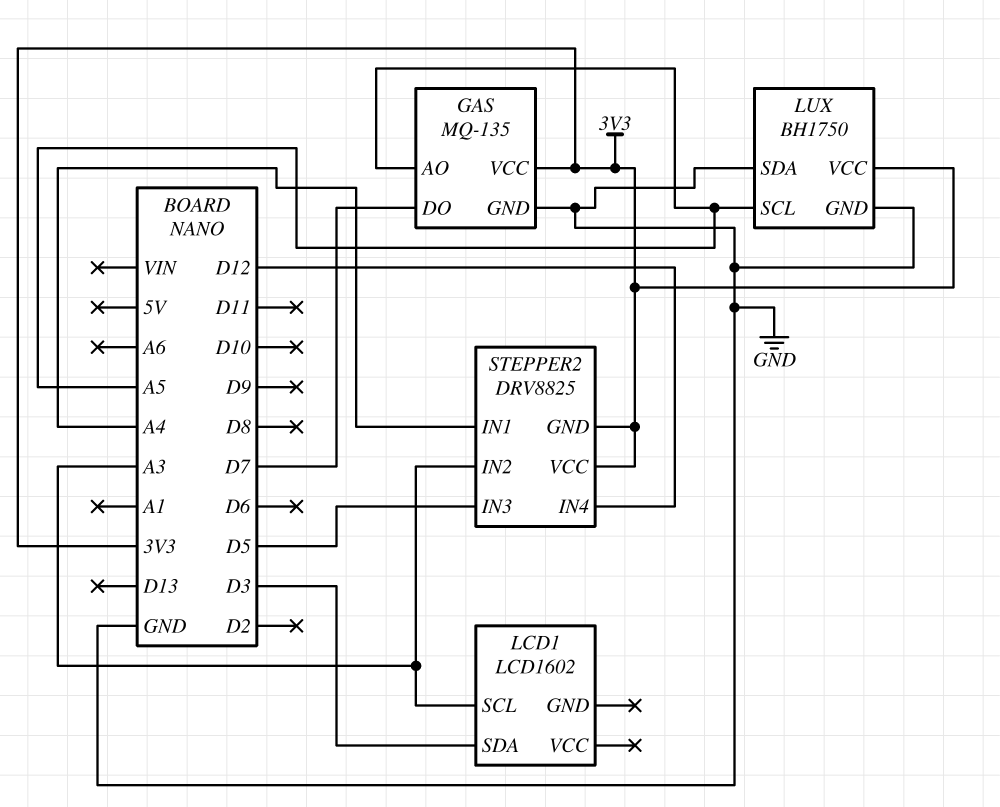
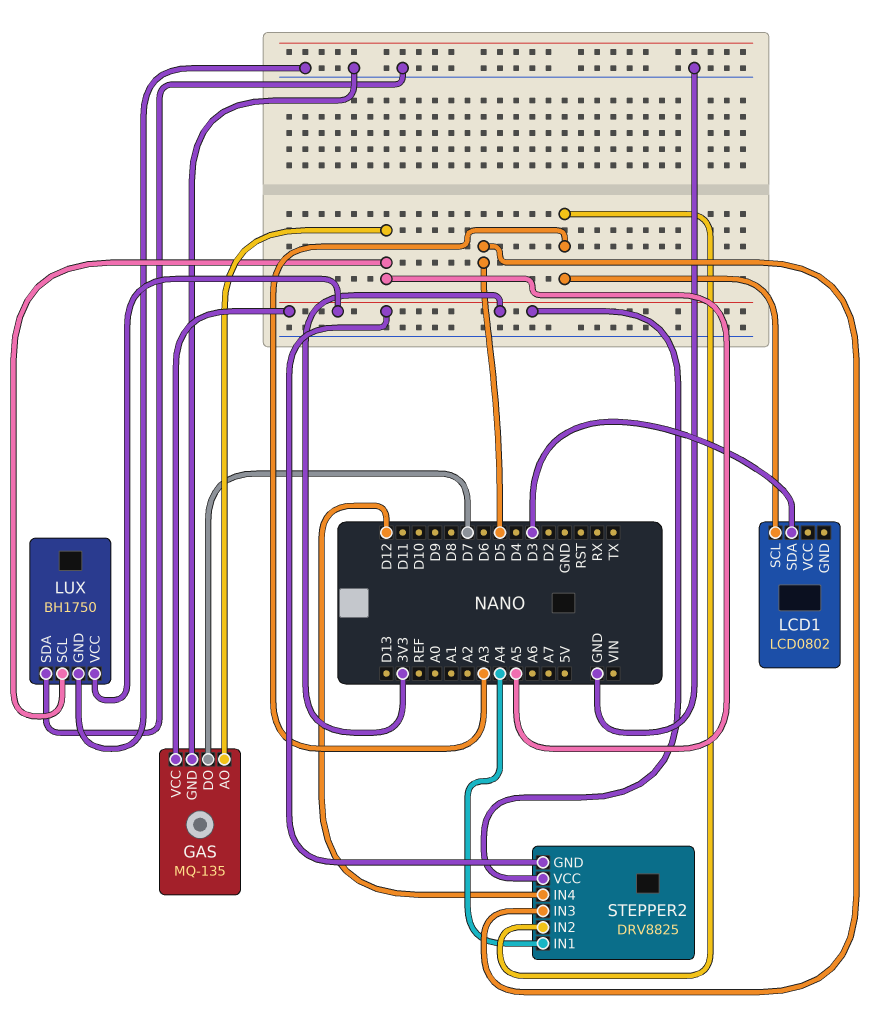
LCD1: LCD1602 -> LCD0802

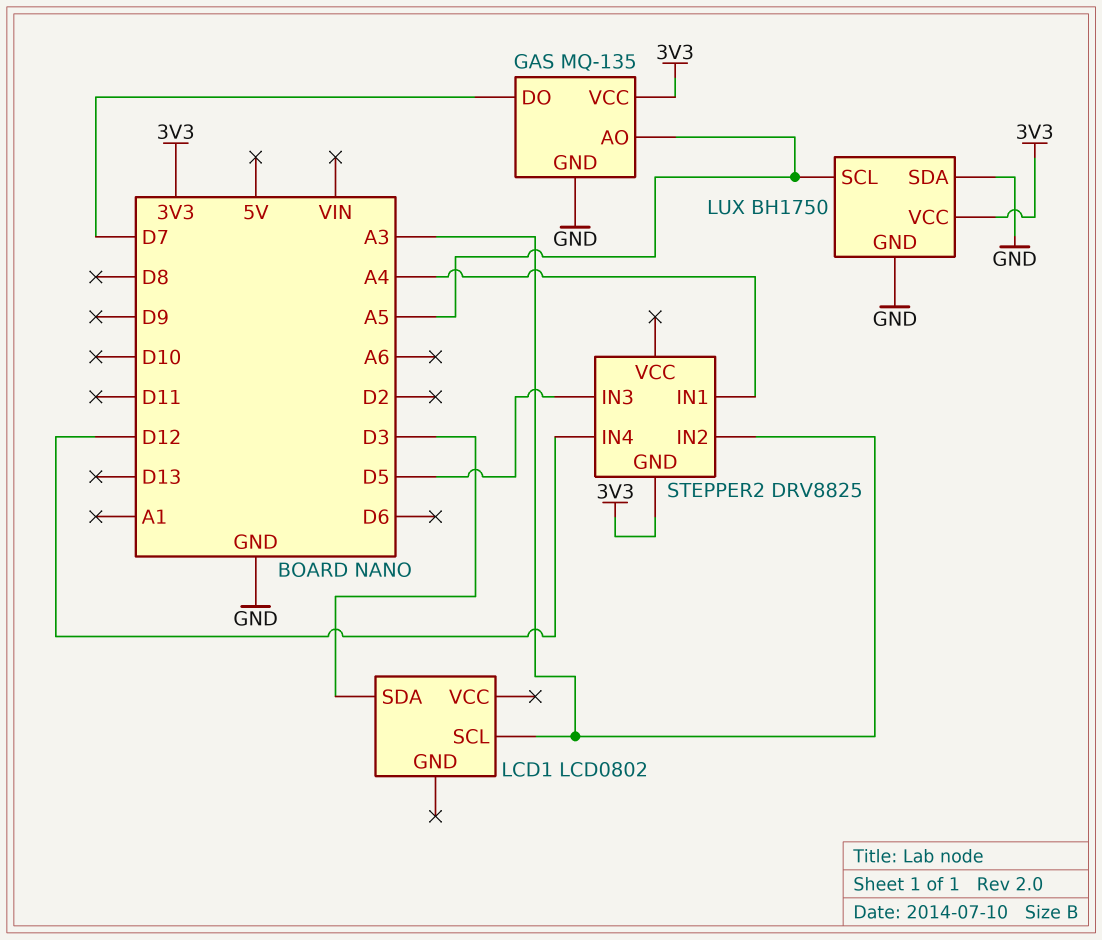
STEPPER2 pin VCC: 3V3 -> none

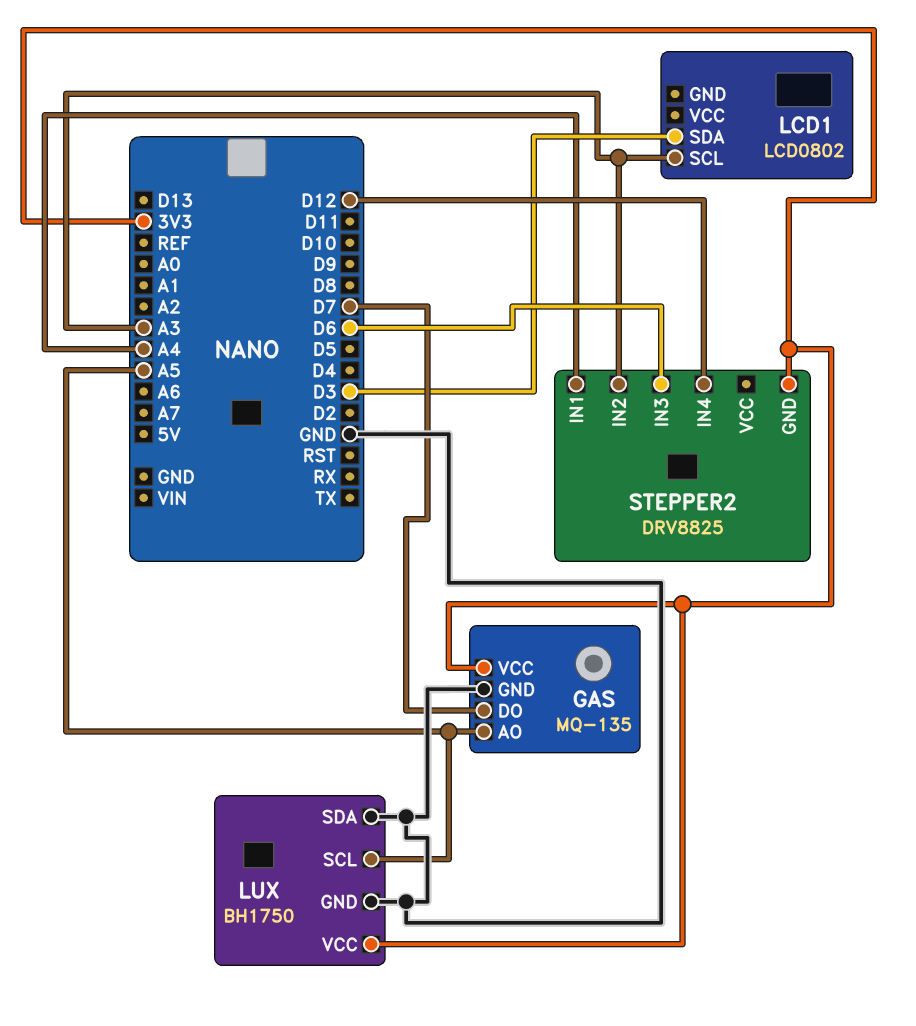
STEPPER2 pin IN3: D5 -> D6

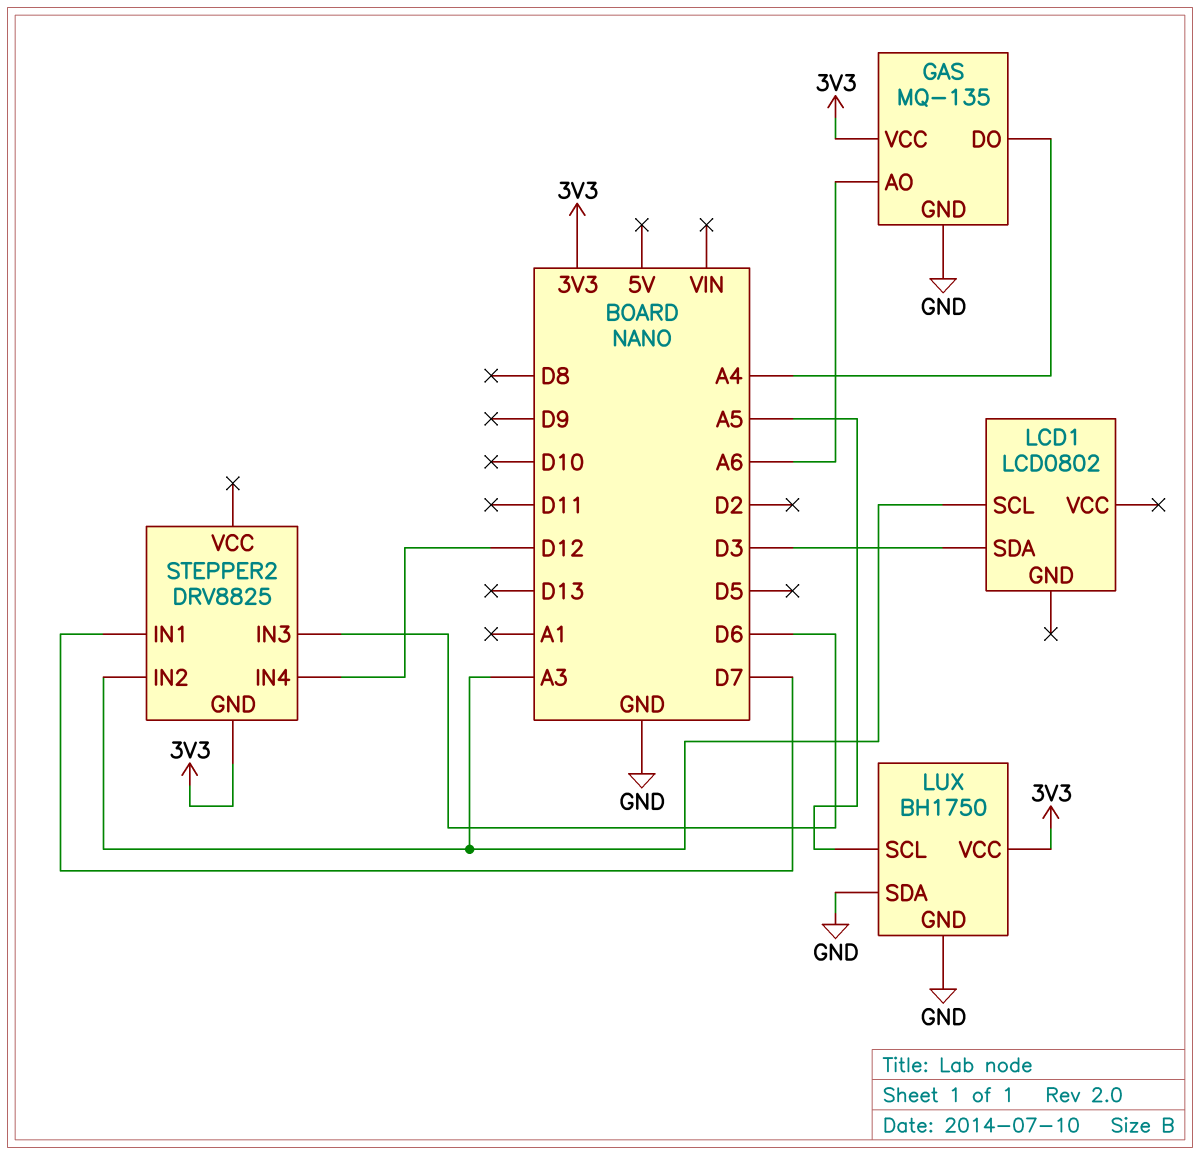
GAS pin AO: A5 -> A6
GAS pin DO: D7 -> A4
STEPPER2 pin IN1: A4 -> D7

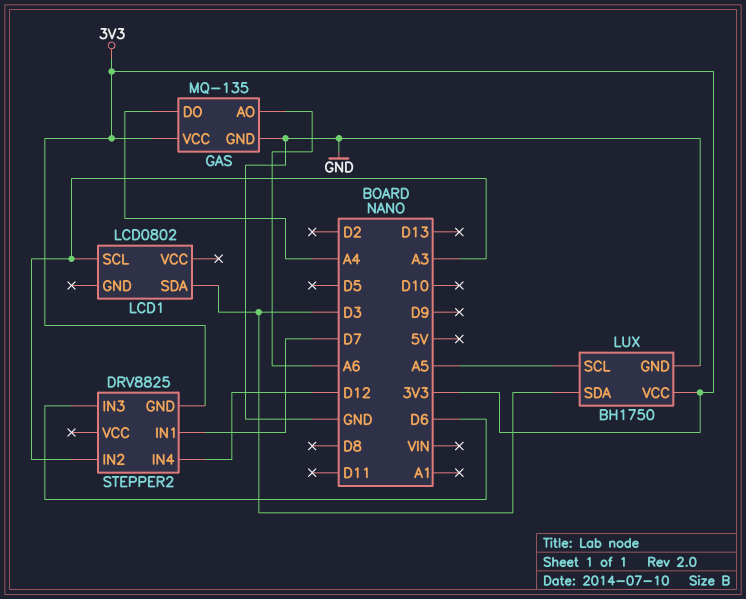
LUX pin SDA: GND -> D3

